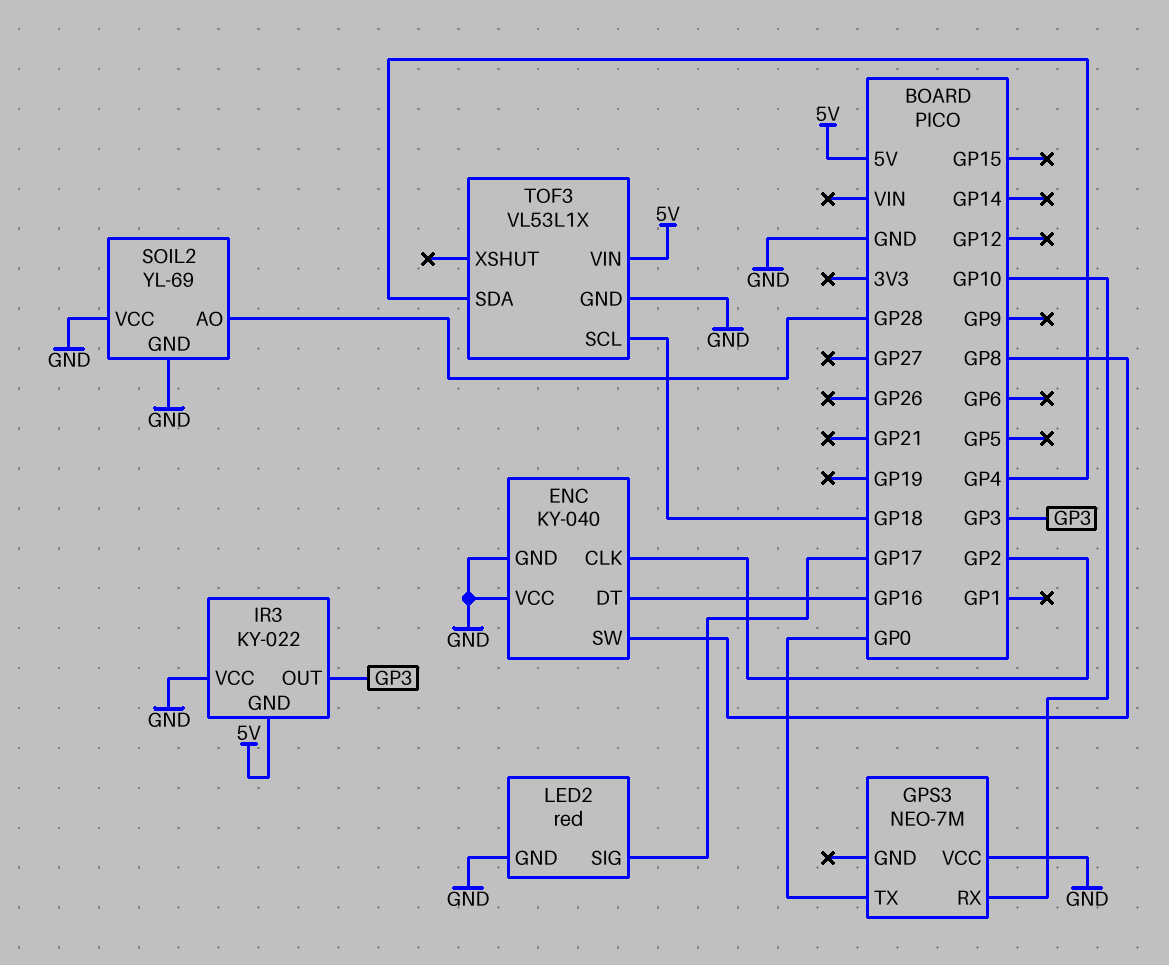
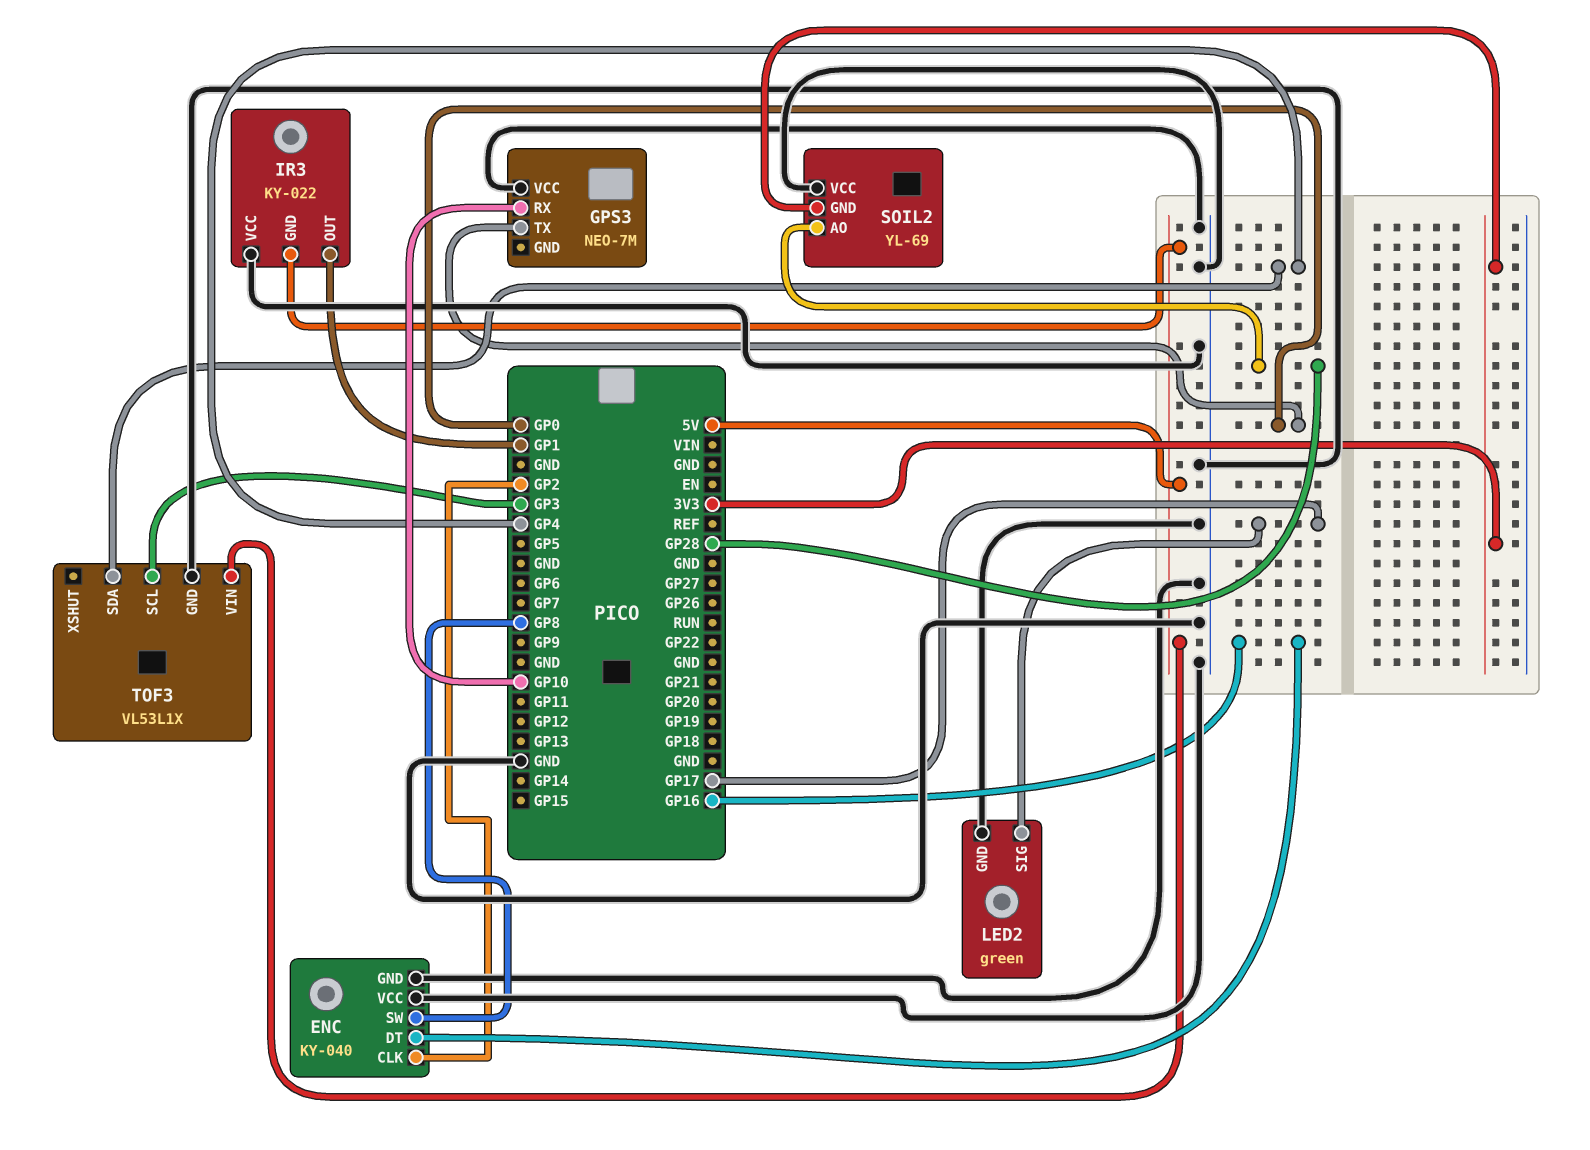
IR3 pin OUT: GP3 -> GP1
LED2: red -> green
SOIL2 pin GND: GND -> 3V3
TOF3 pin SCL: GP18 -> GP3

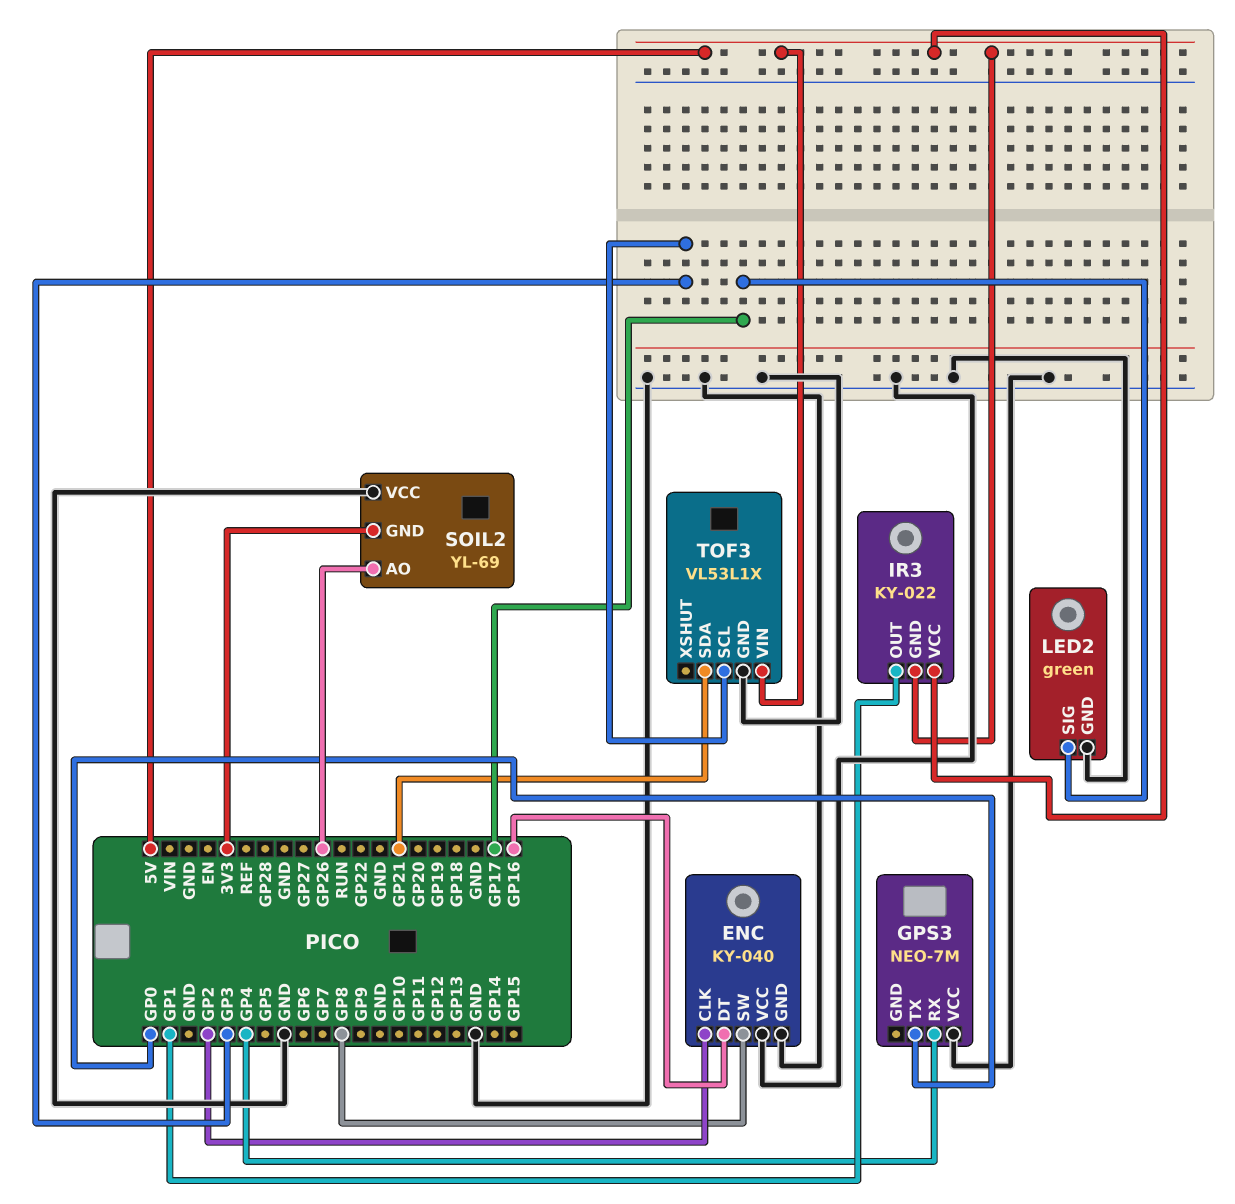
GPS3 pin RX: GP10 -> GP4
IR3 pin VCC: GND -> 5V
SOIL2 pin AO: GP28 -> GP26
TOF3 pin SDA: GP4 -> GP21

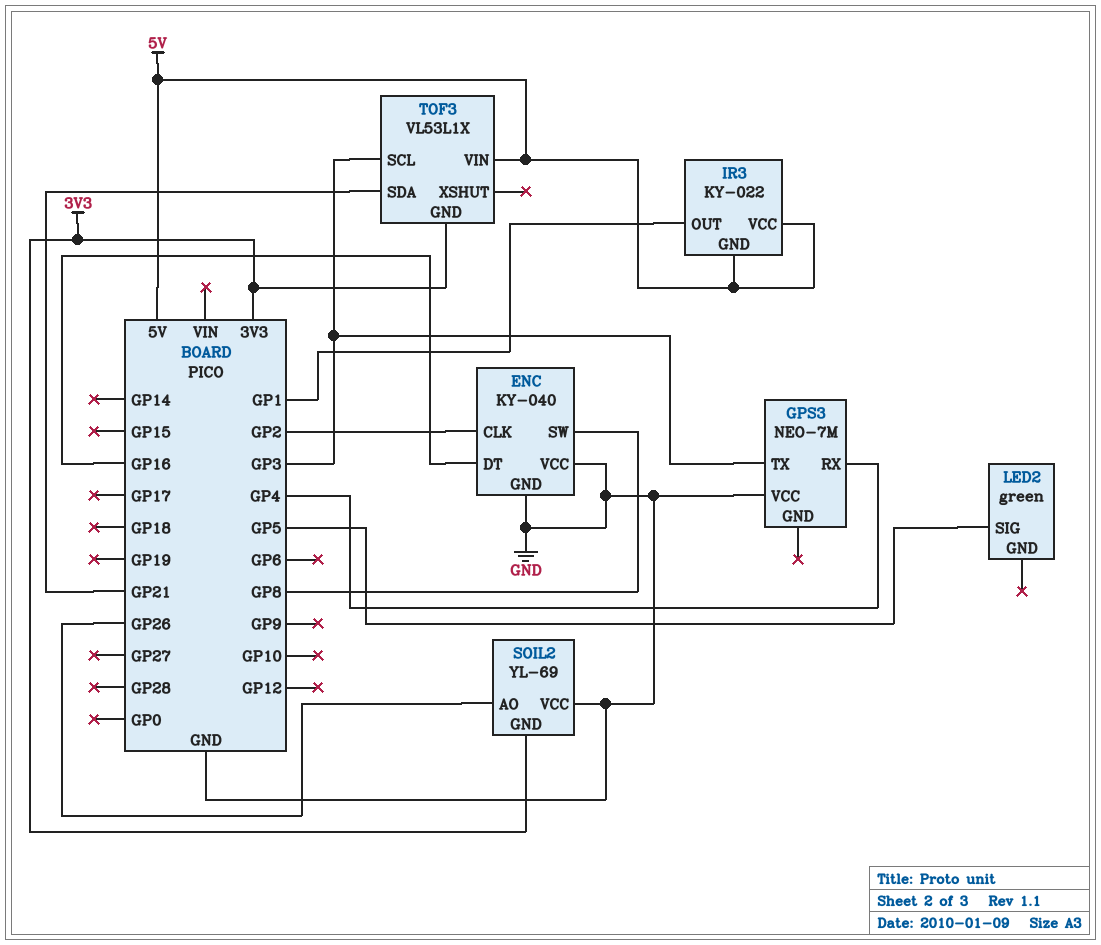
GPS3 pin TX: GP0 -> GP3
LED2 pin GND: GND -> none
LED2 pin SIG: GP17 -> GP5
TOF3 pin GND: GND -> 3V3

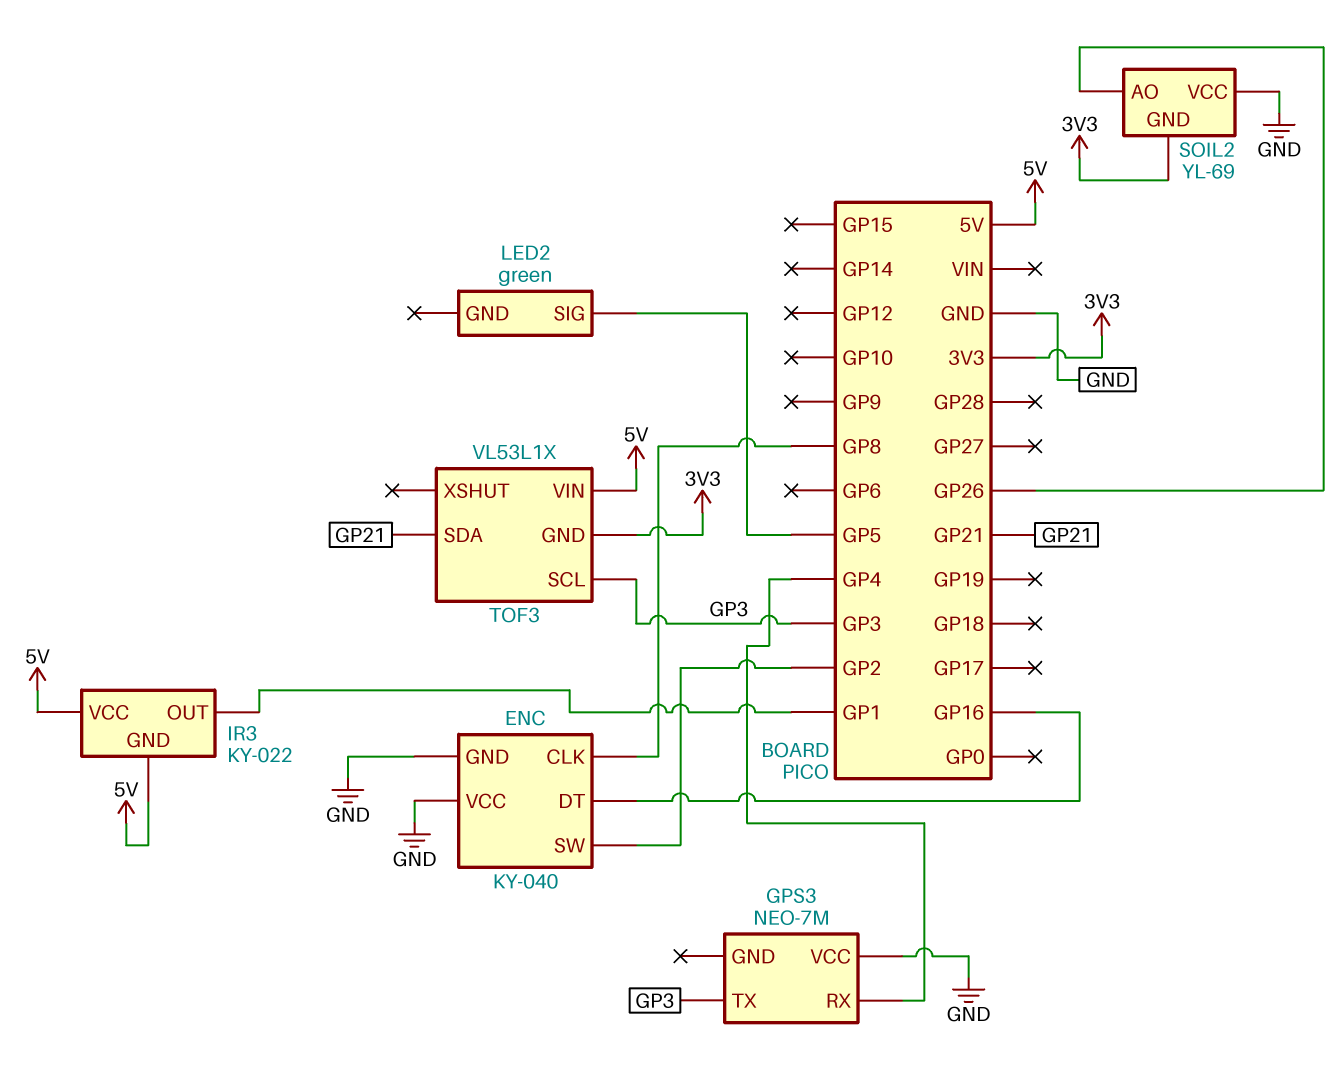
ENC pin CLK: GP2 -> GP8
ENC pin SW: GP8 -> GP2

